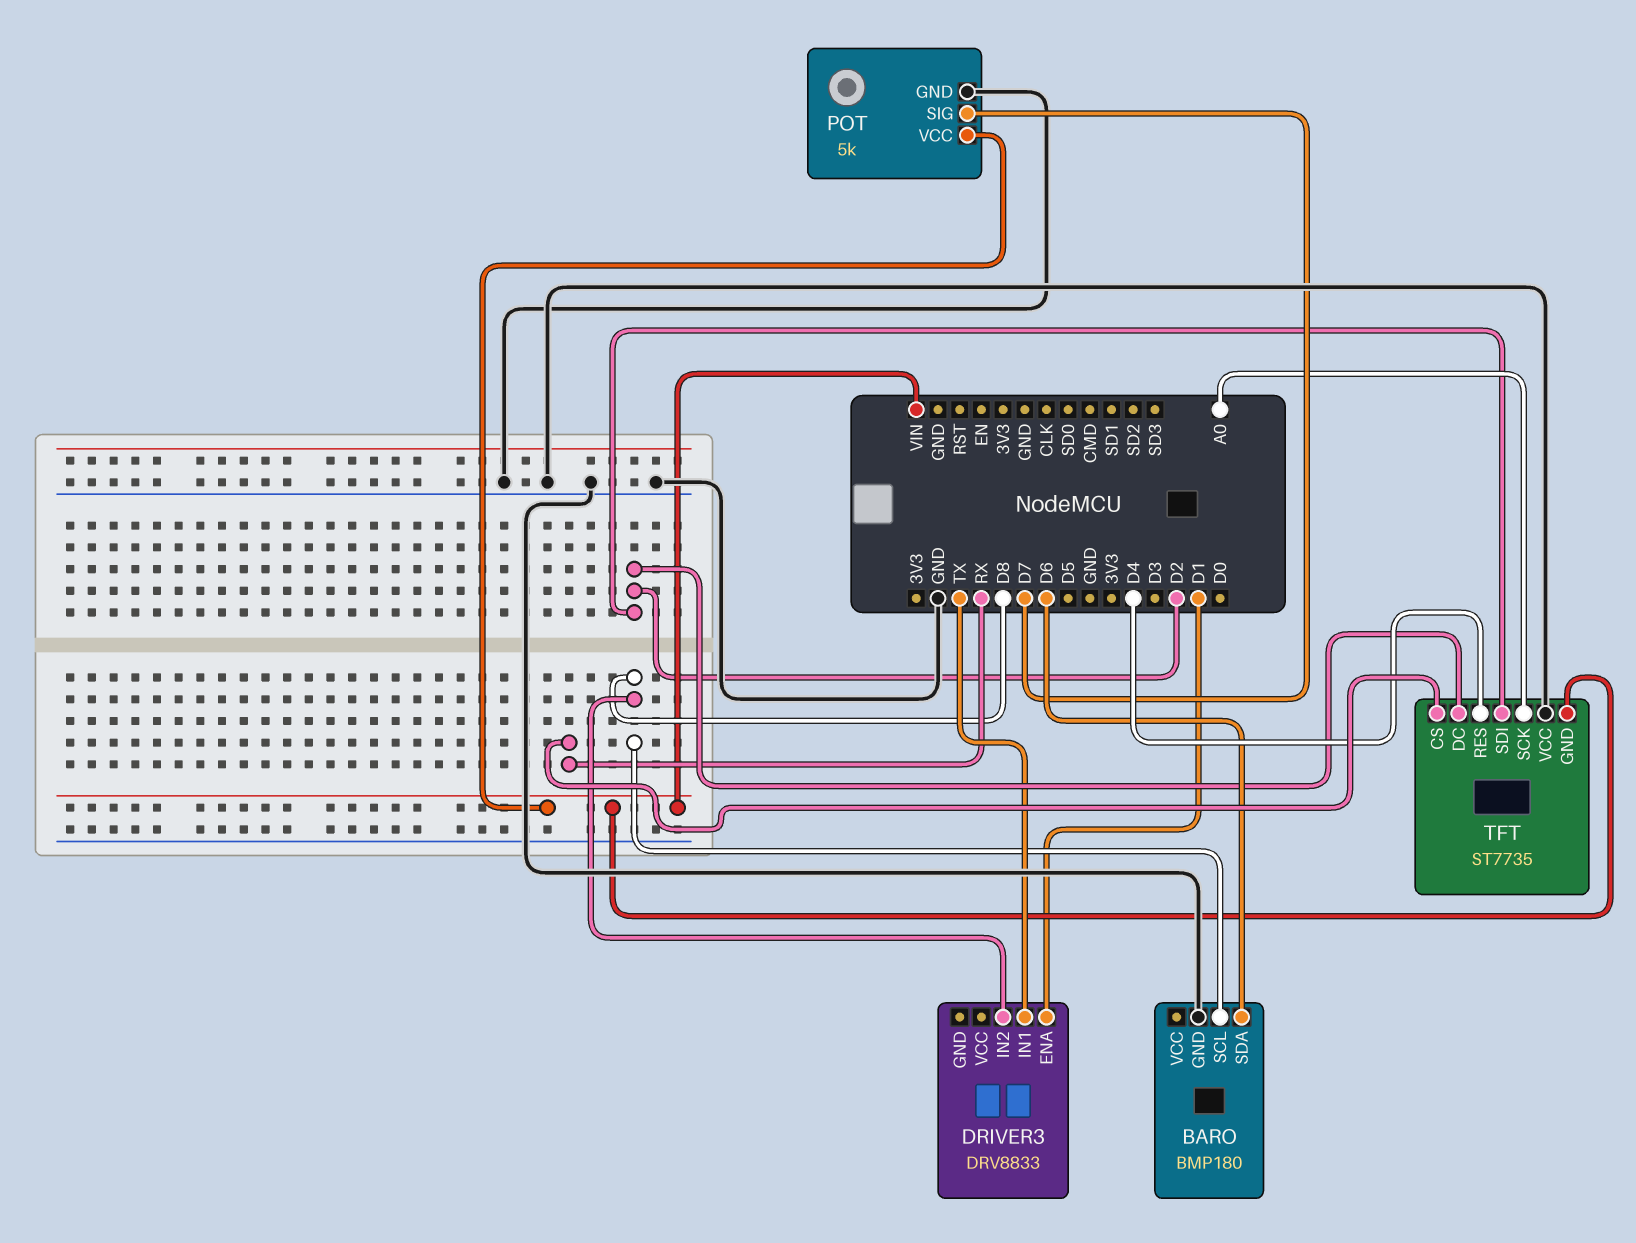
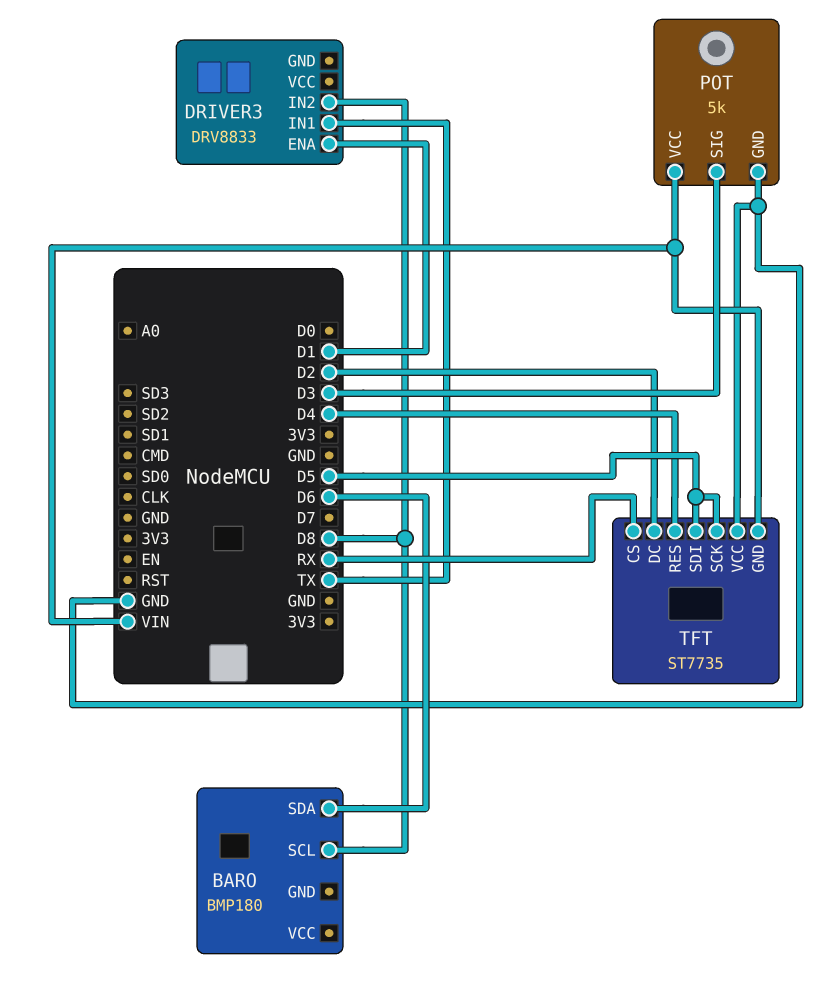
BARO pin GND: GND -> none
POT pin SIG: D7 -> D3
TFT pin SCK: A0 -> D5
TFT pin SDI: D2 -> D5

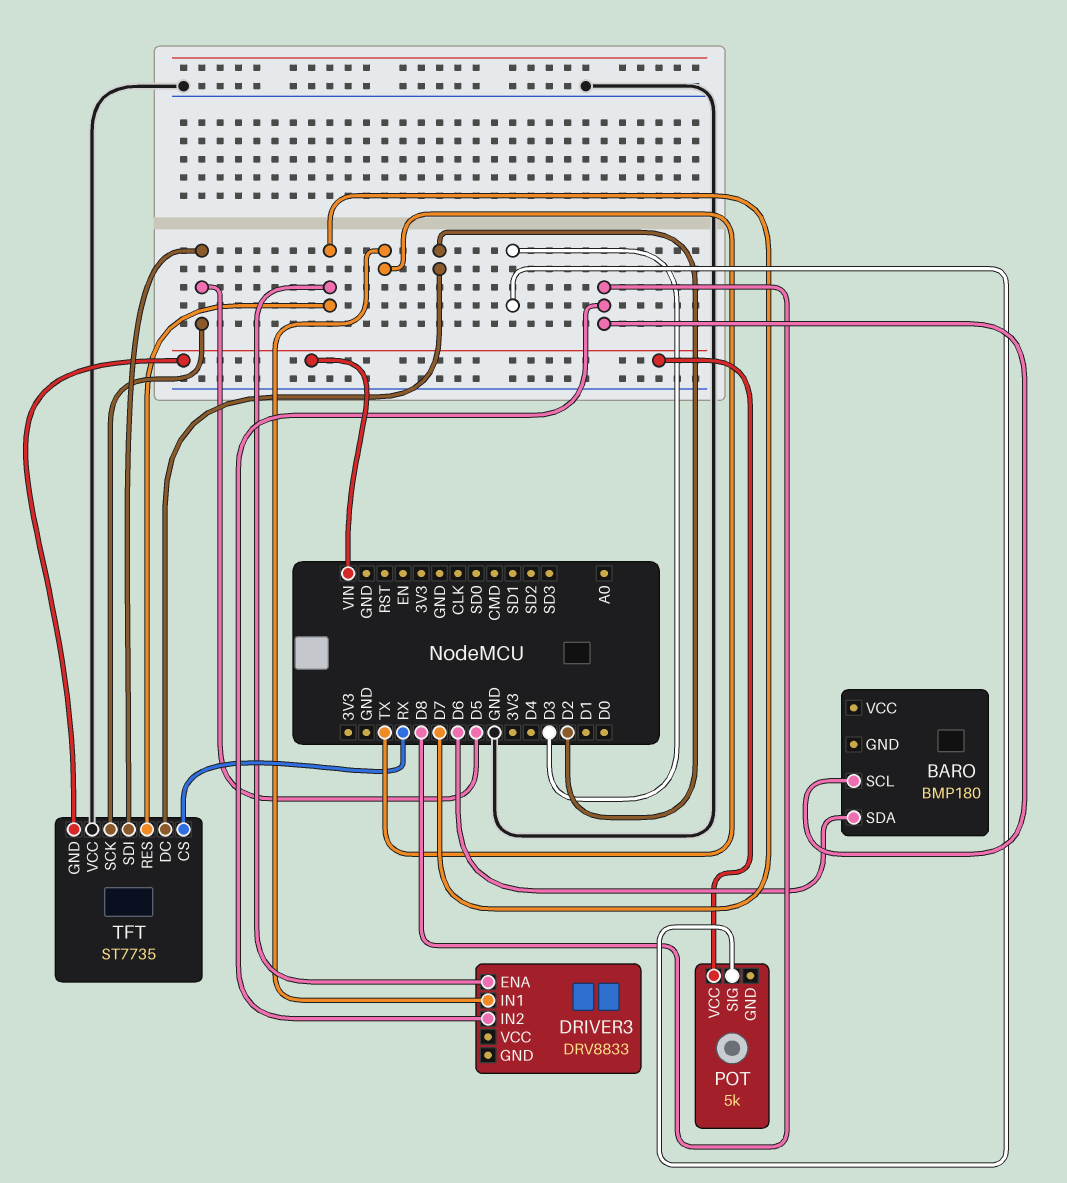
DRIVER3 pin ENA: D1 -> D7
POT pin GND: GND -> none
TFT pin RES: D4 -> D7

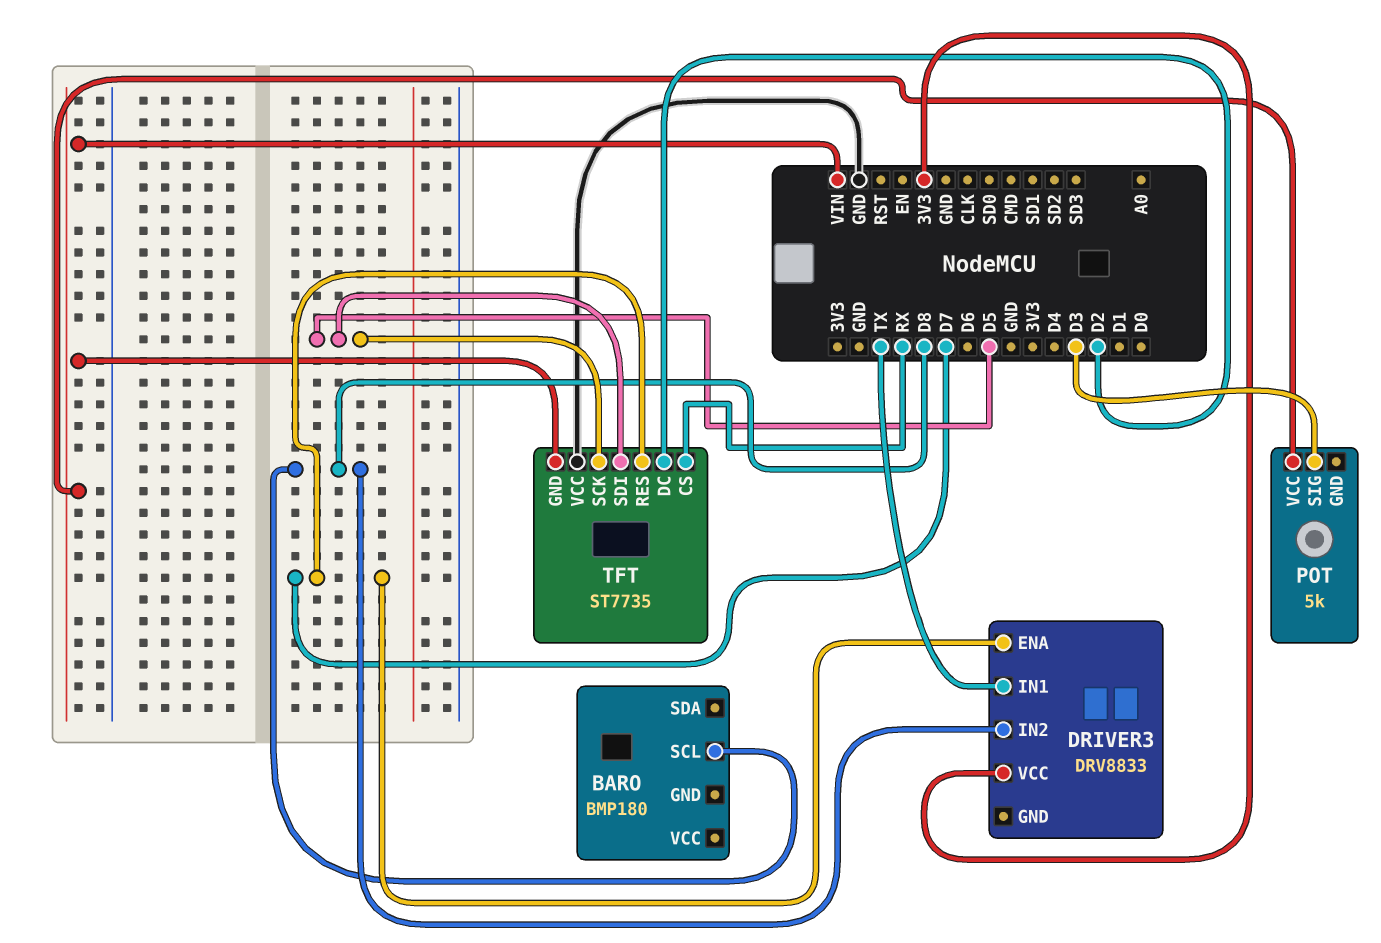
BARO pin SDA: D6 -> none
DRIVER3 pin VCC: none -> 3V3

